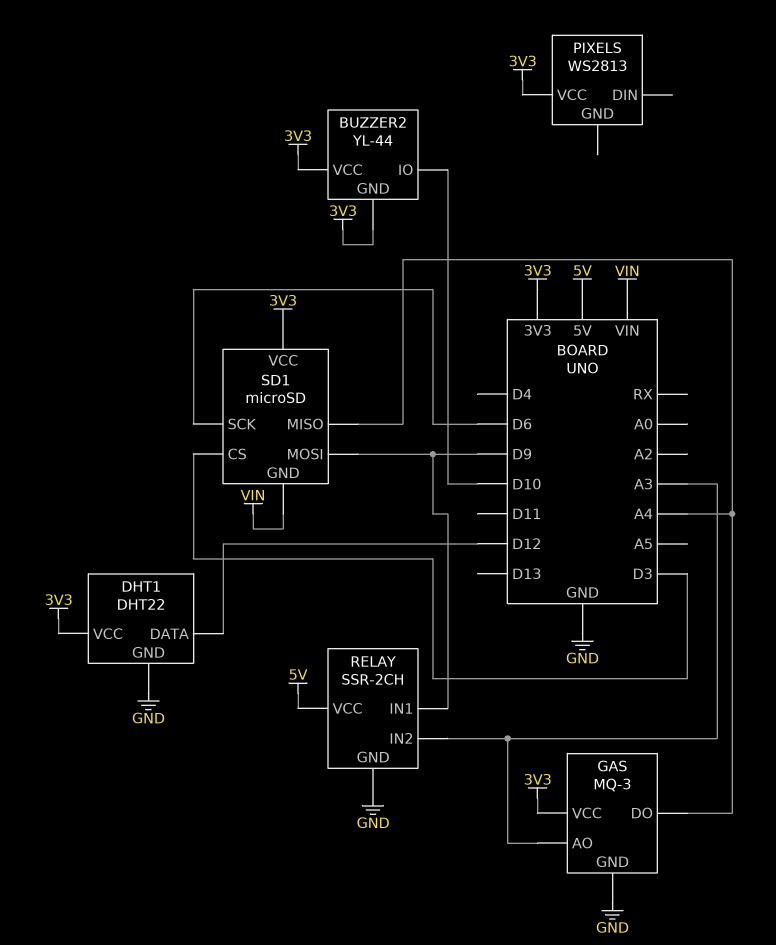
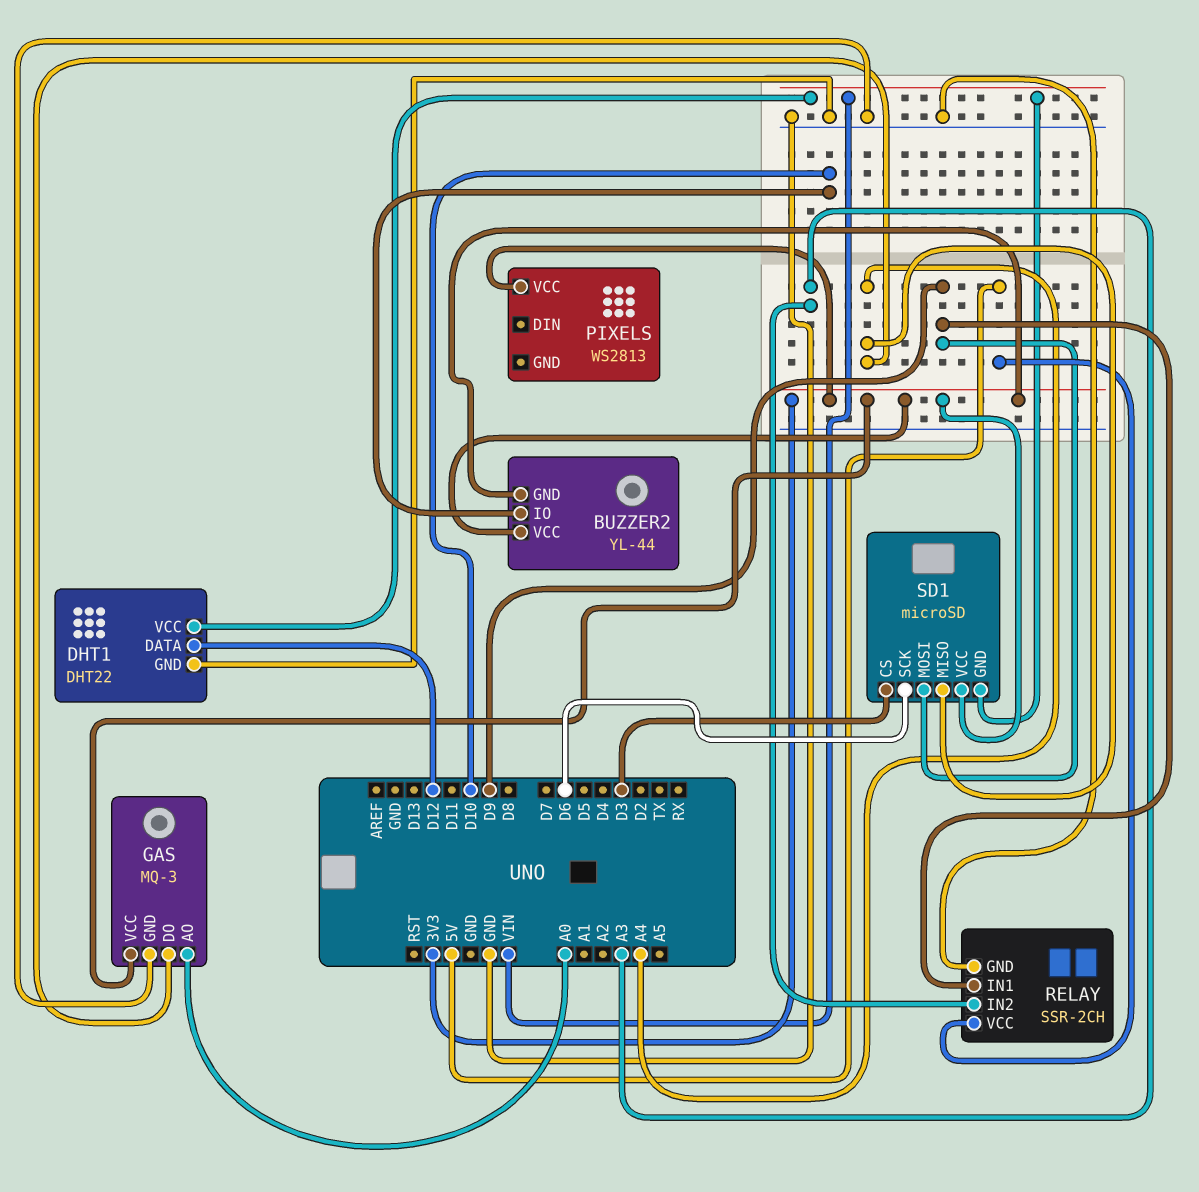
DHT1 pin VCC: 3V3 -> VIN
GAS pin AO: A3 -> A0

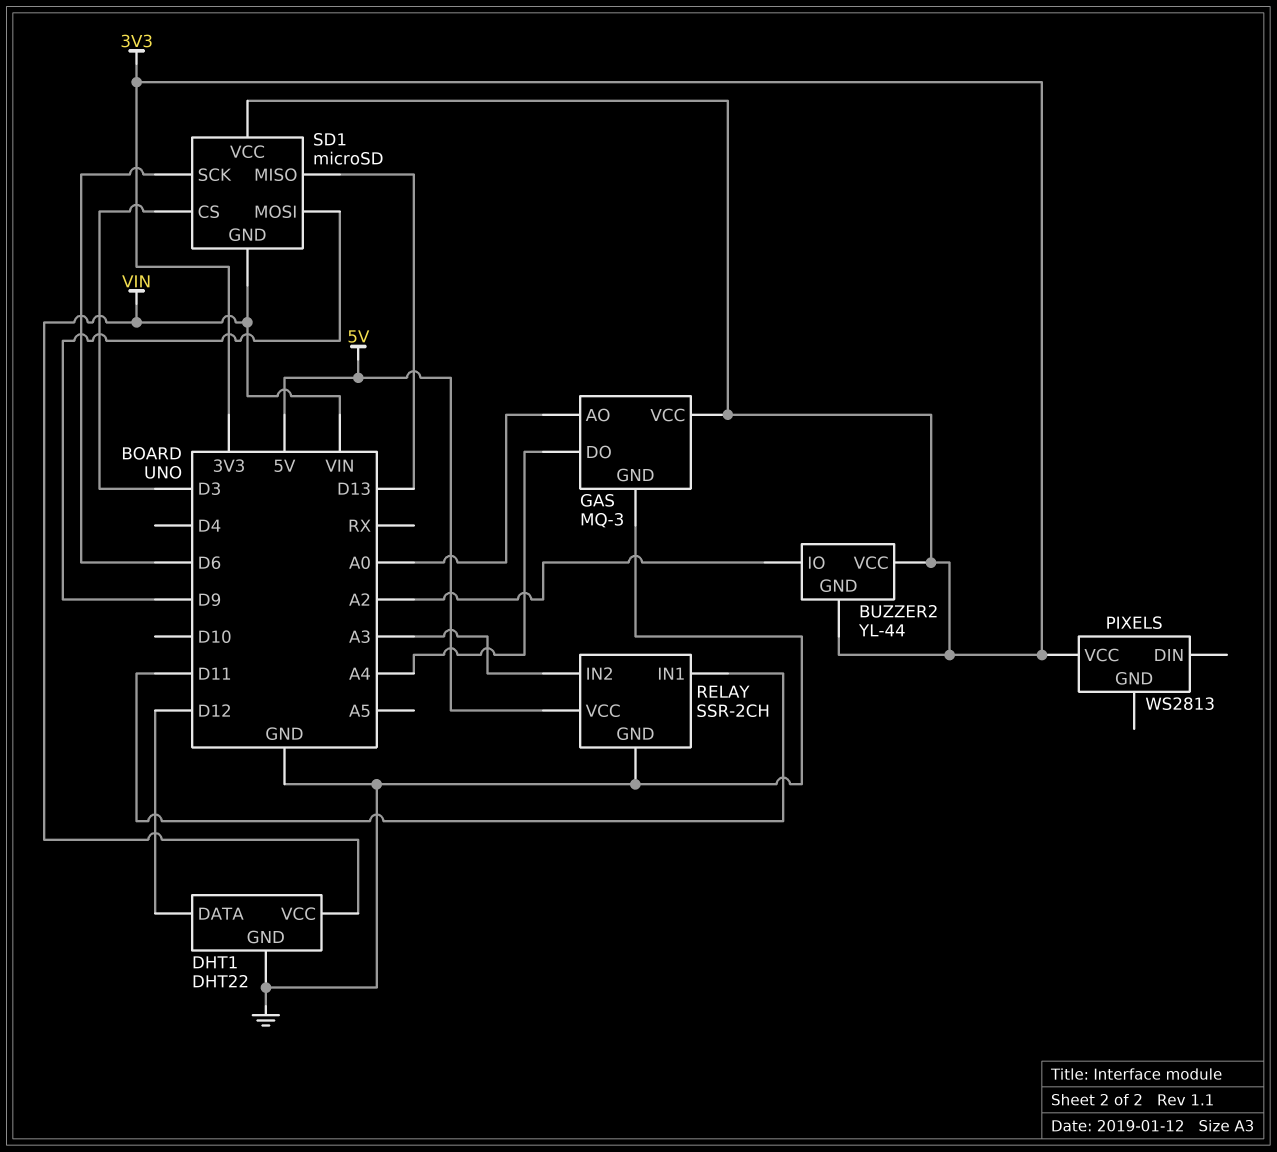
BUZZER2 pin IO: D10 -> A2
RELAY pin IN1: D9 -> D11
SD1 pin MISO: A4 -> D13

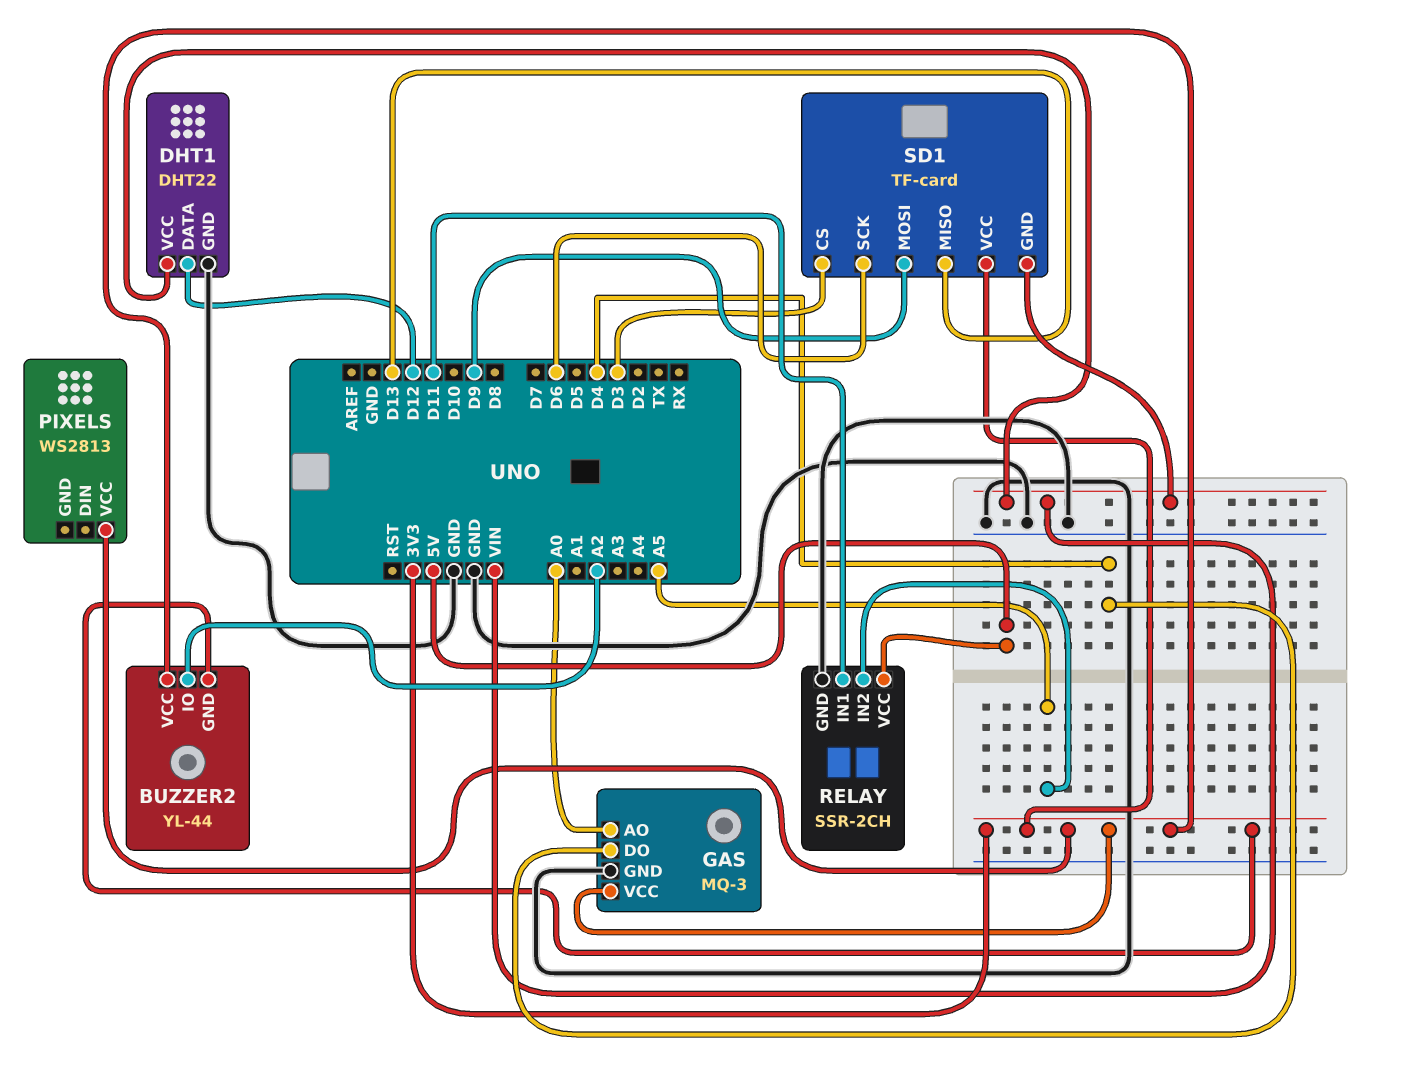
GAS pin DO: A4 -> D4
RELAY pin IN2: A3 -> A5
SD1: microSD -> TF-card

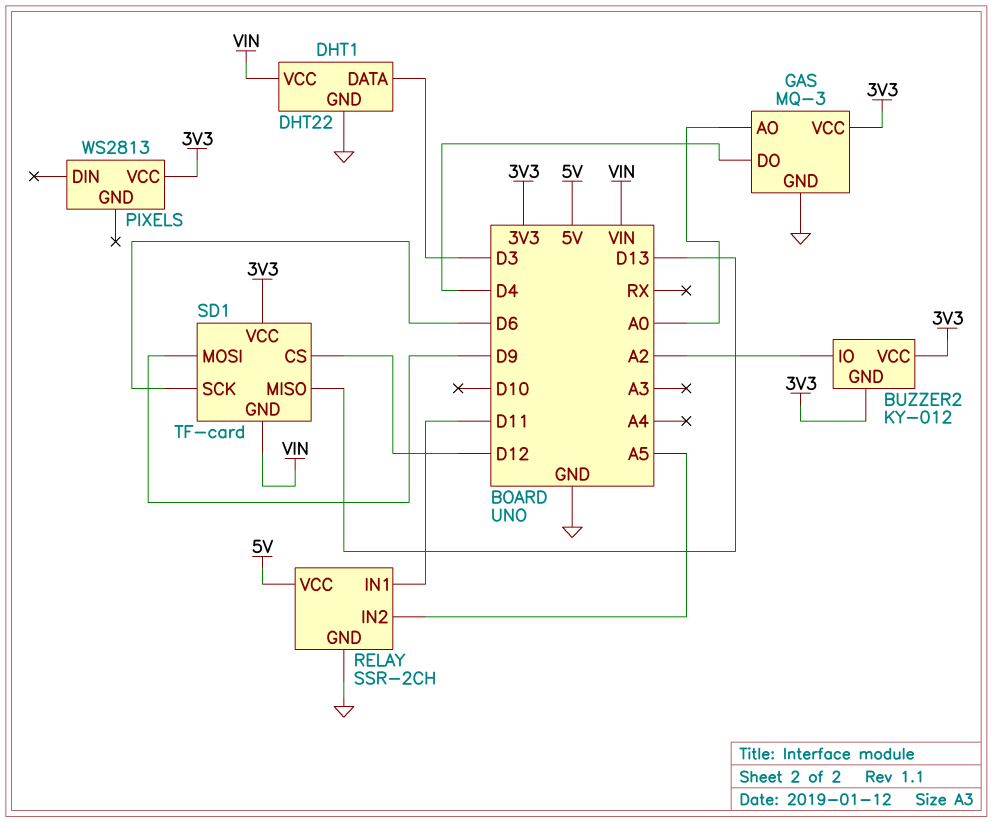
BUZZER2: YL-44 -> KY-012
DHT1 pin DATA: D12 -> D3
SD1 pin CS: D3 -> D12

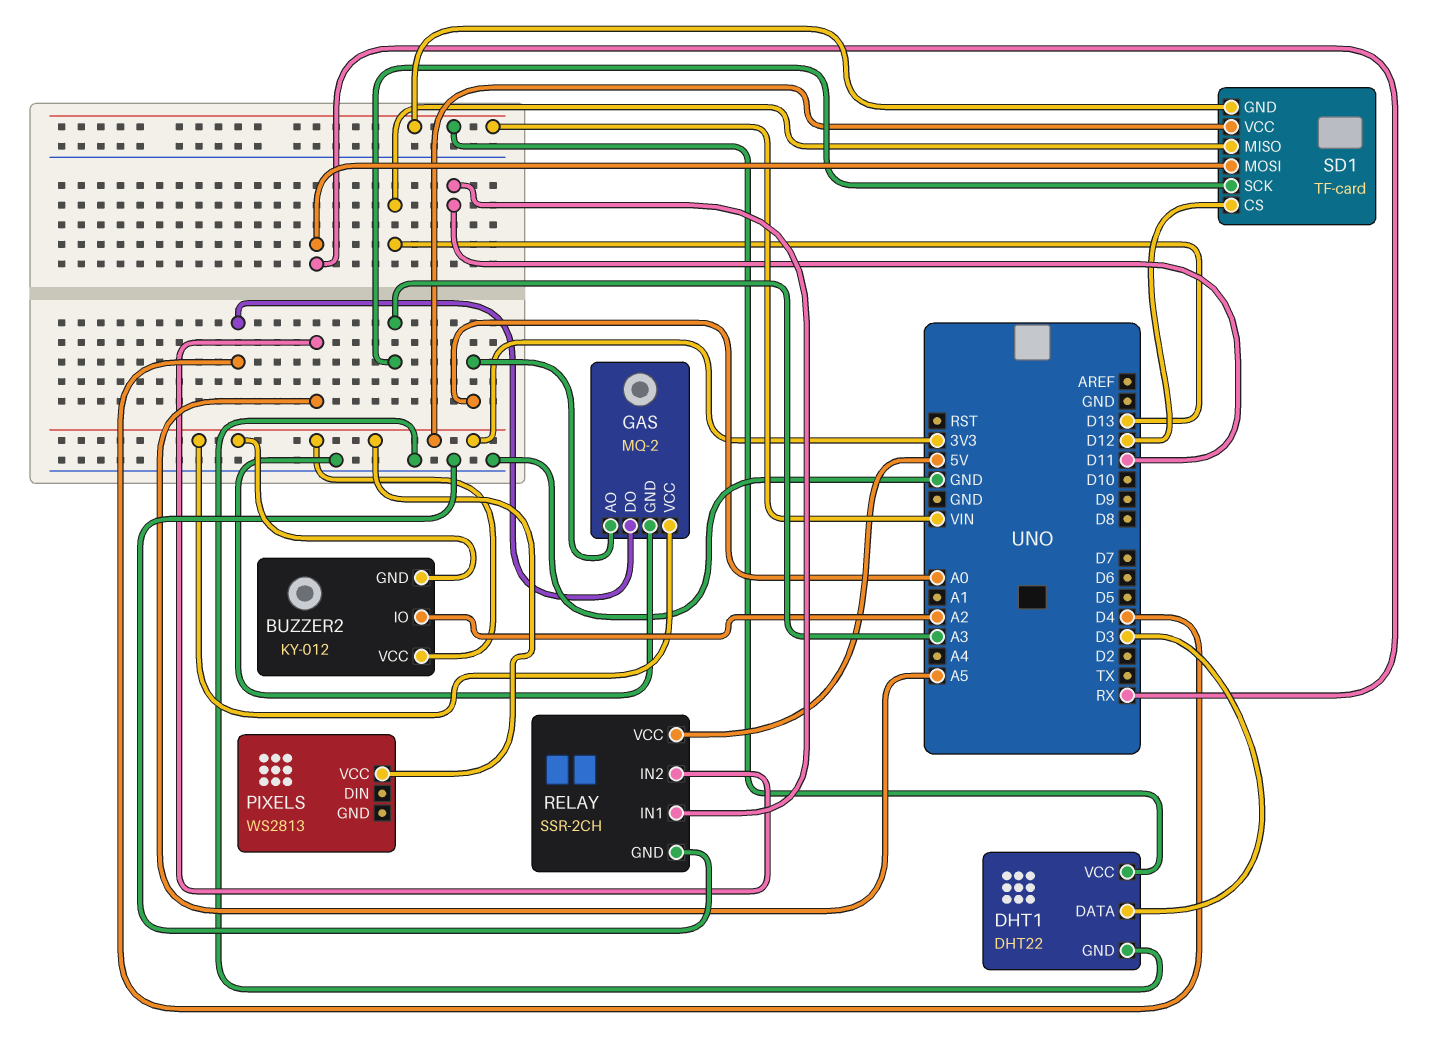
GAS: MQ-3 -> MQ-2
SD1 pin MOSI: D9 -> RX
SD1 pin SCK: D6 -> A3

